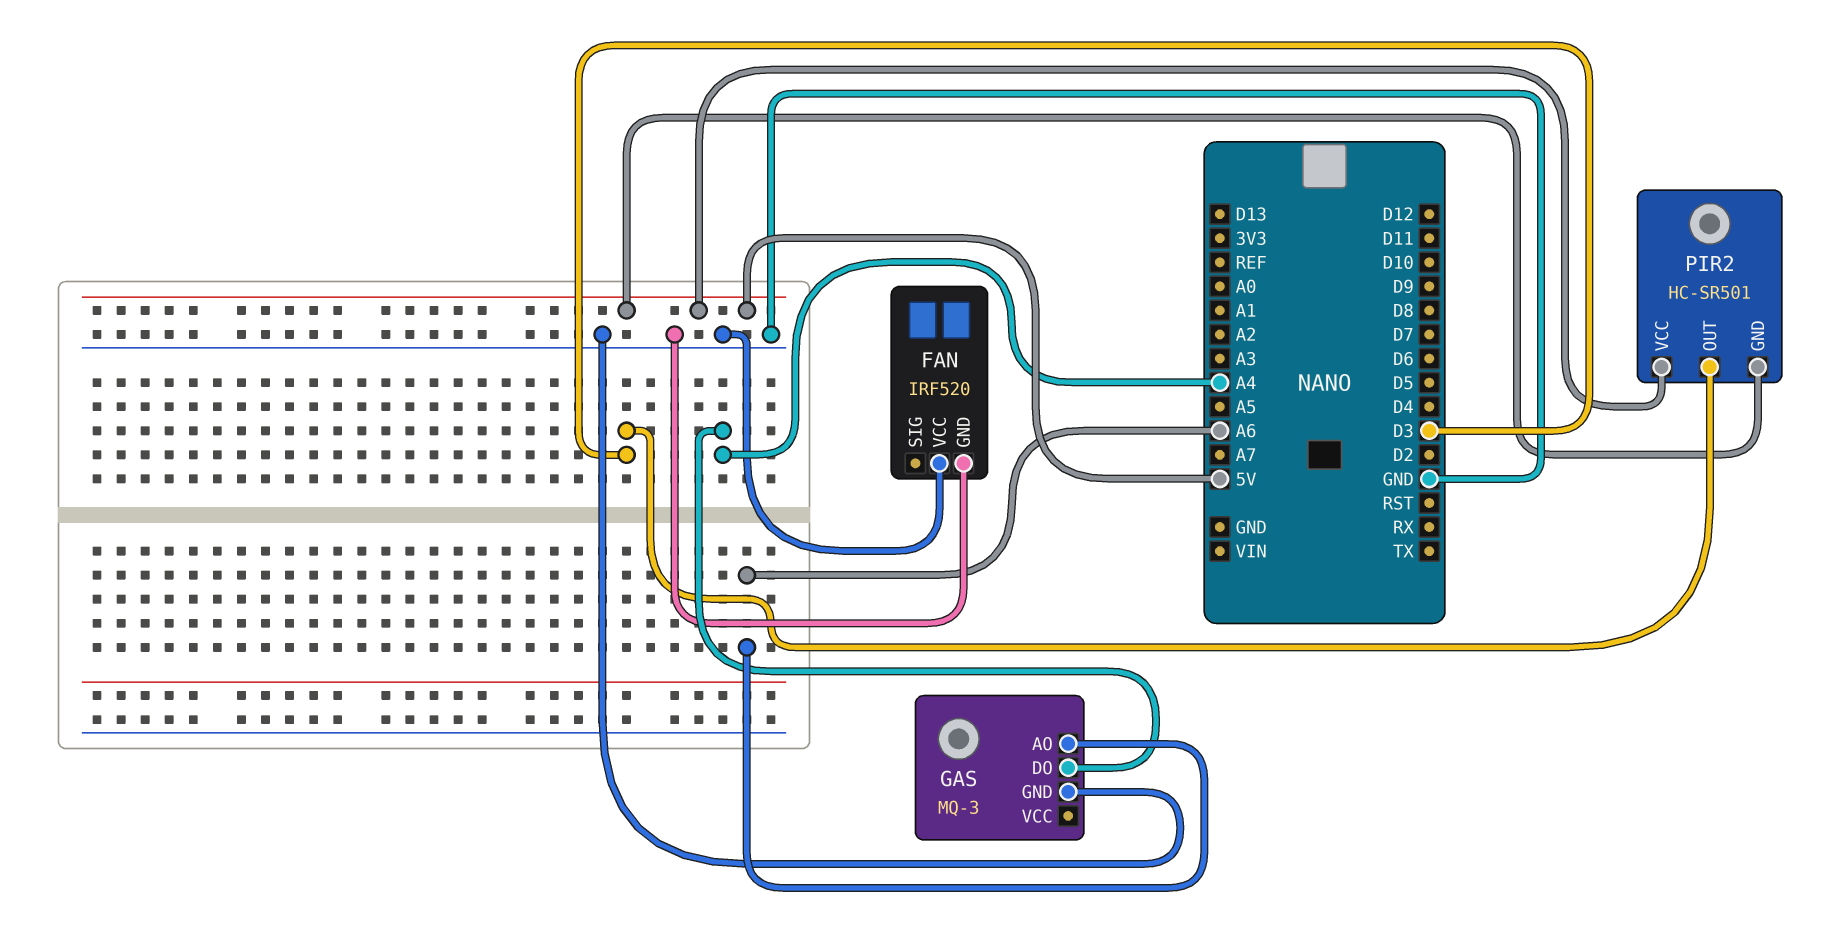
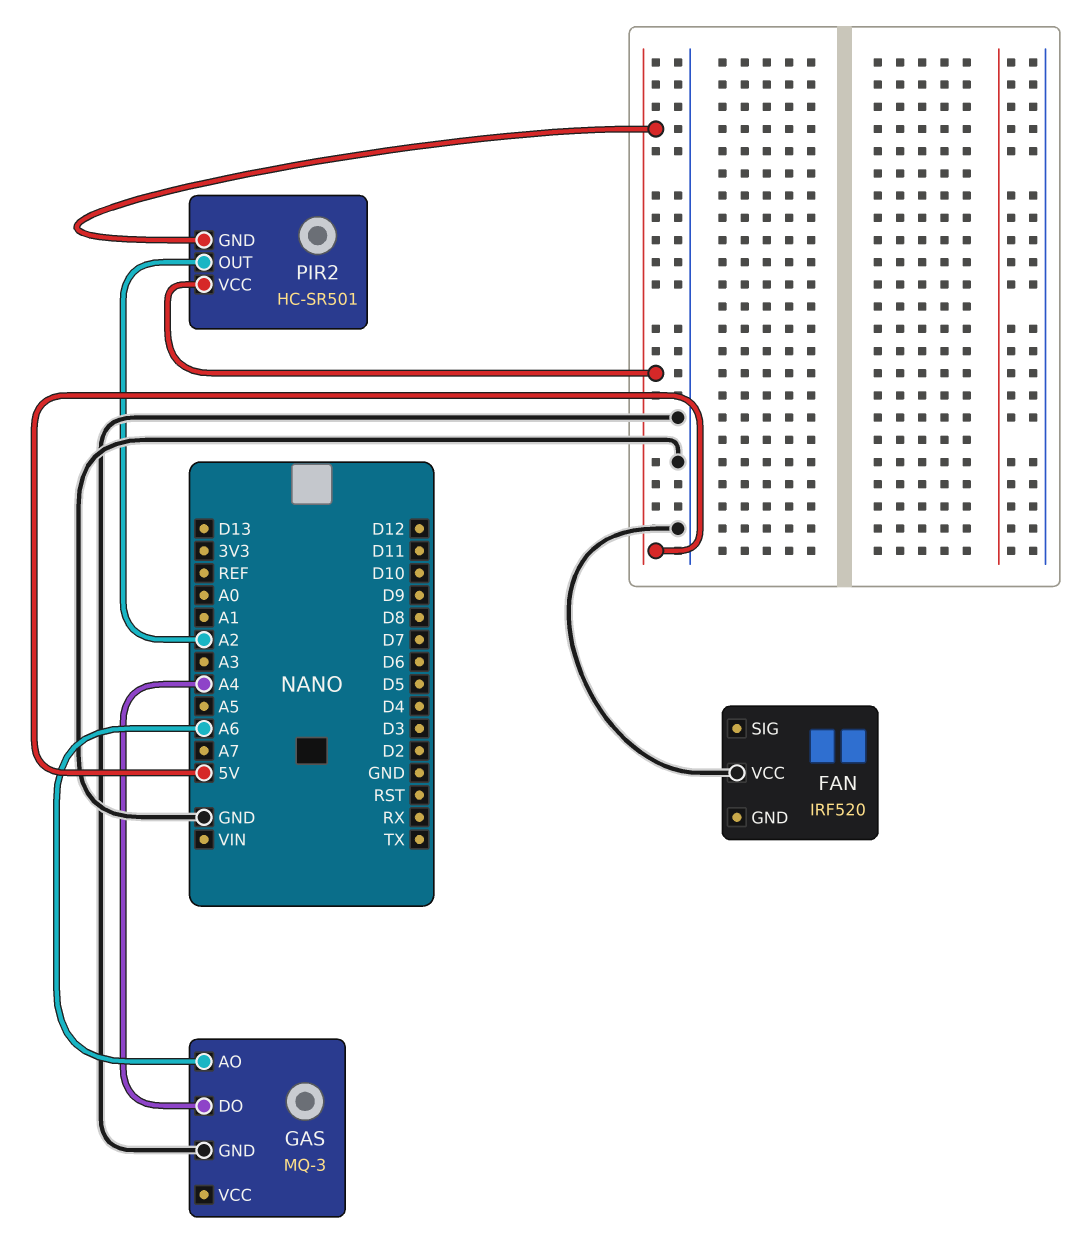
FAN pin GND: GND -> none
PIR2 pin OUT: D3 -> A2

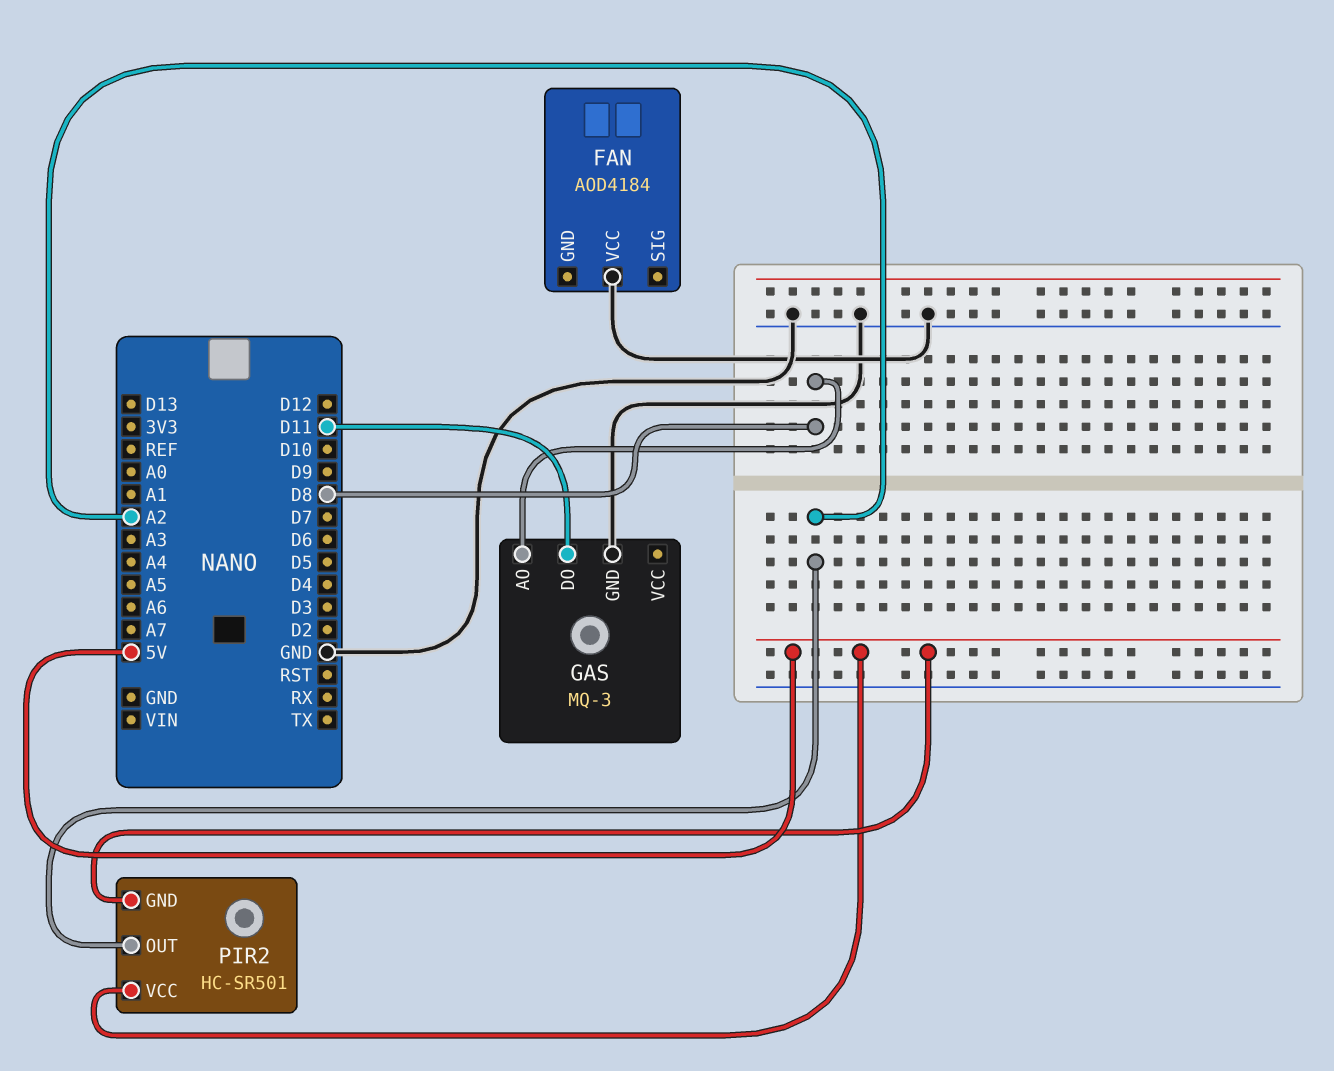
FAN: IRF520 -> AOD4184
GAS pin AO: A6 -> D8
GAS pin DO: A4 -> D11

